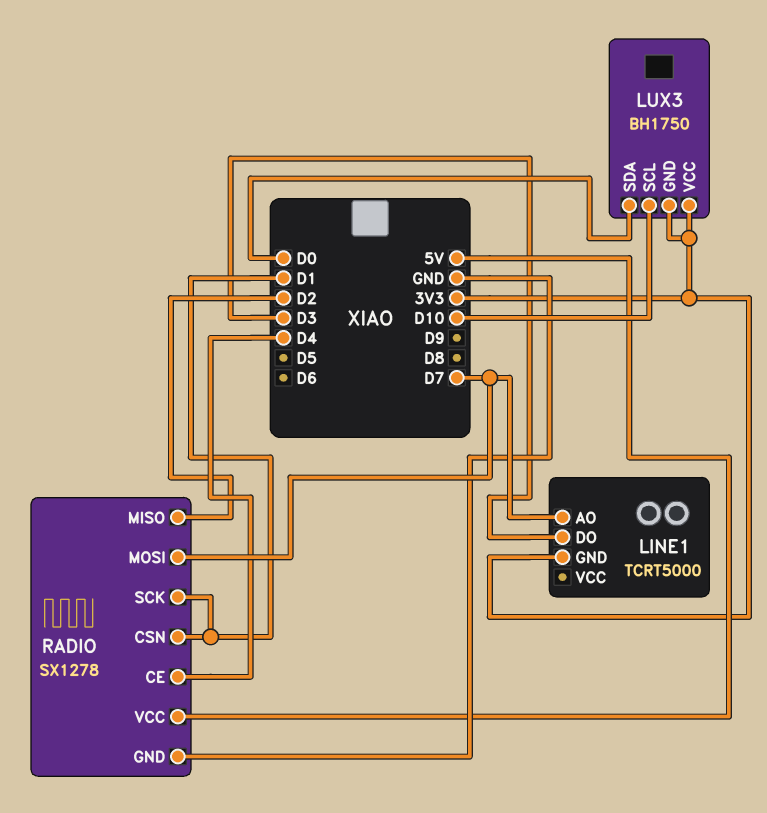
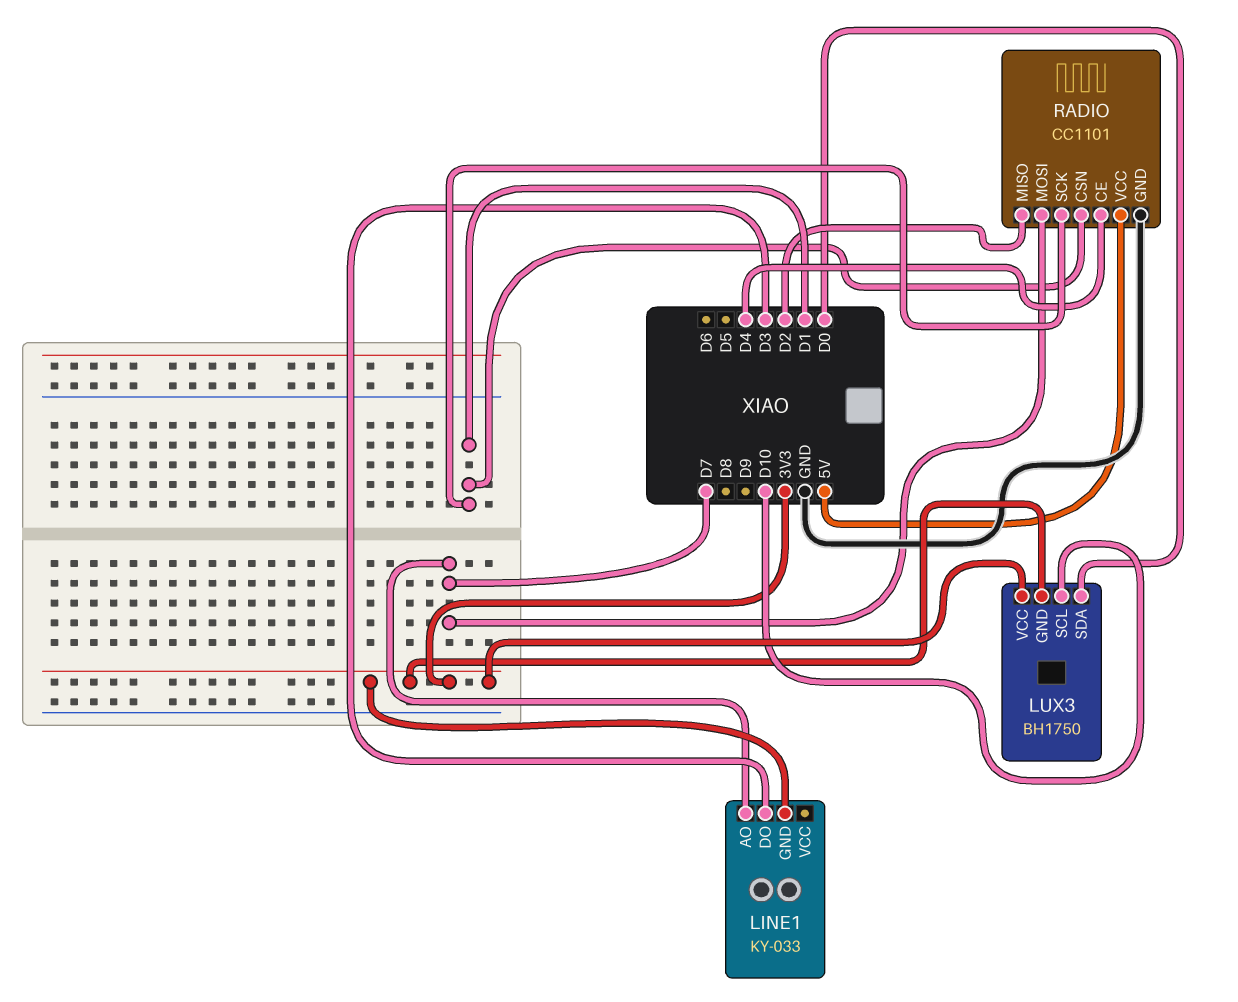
LINE1: TCRT5000 -> KY-033
RADIO: SX1278 -> CC1101

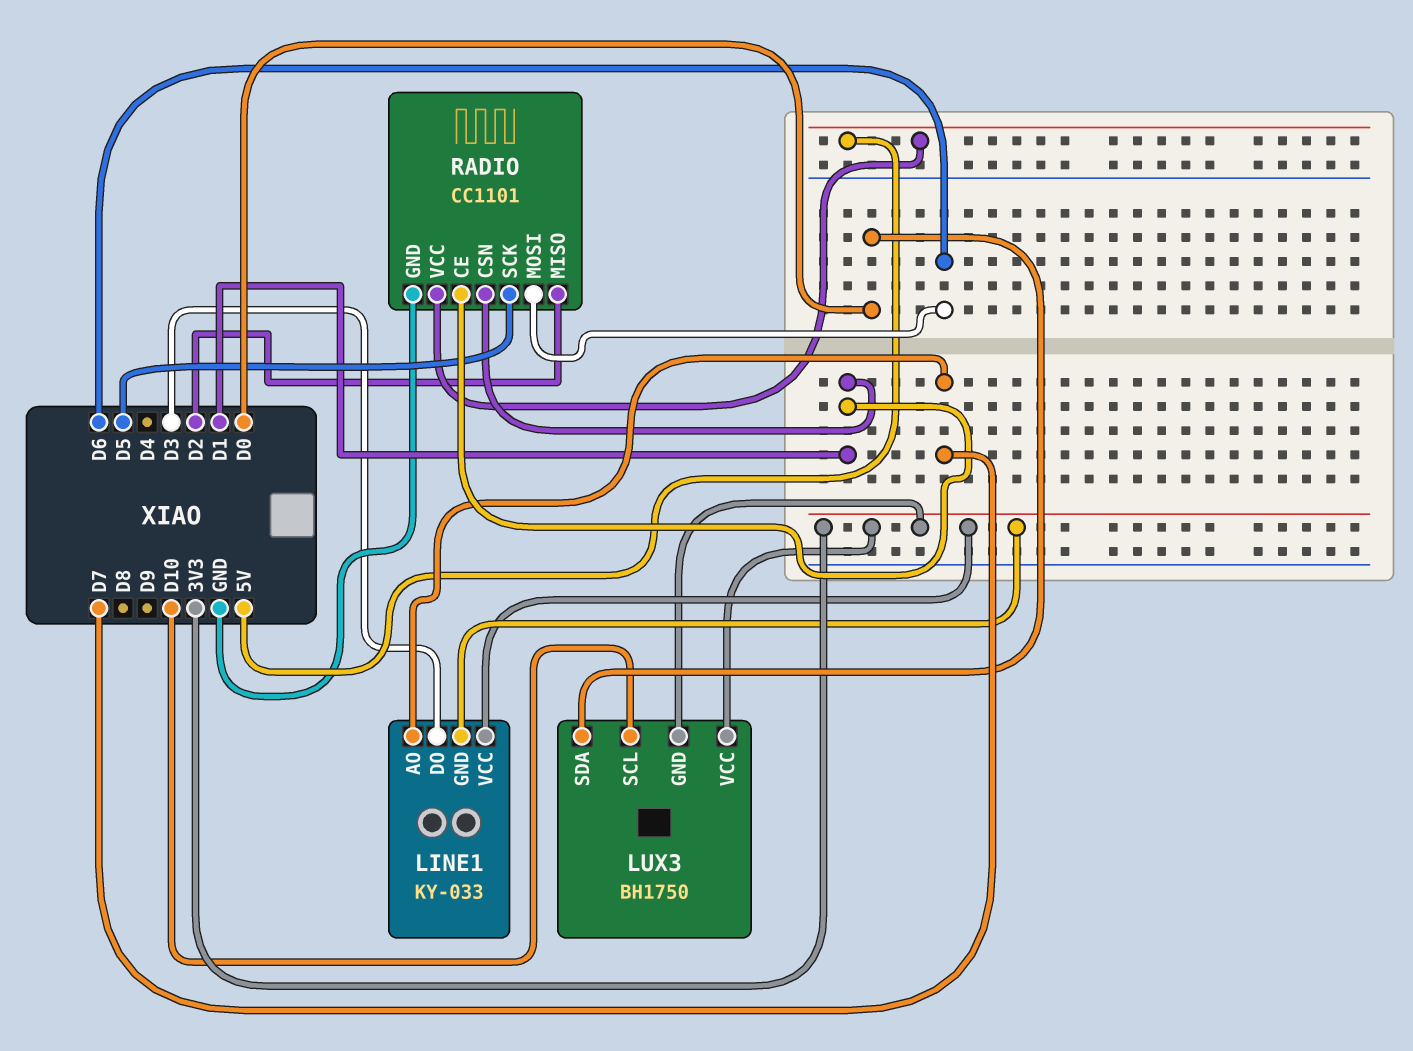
LINE1 pin VCC: none -> 3V3
RADIO pin CE: D4 -> D1
RADIO pin MOSI: D7 -> D6
RADIO pin SCK: D1 -> D5

